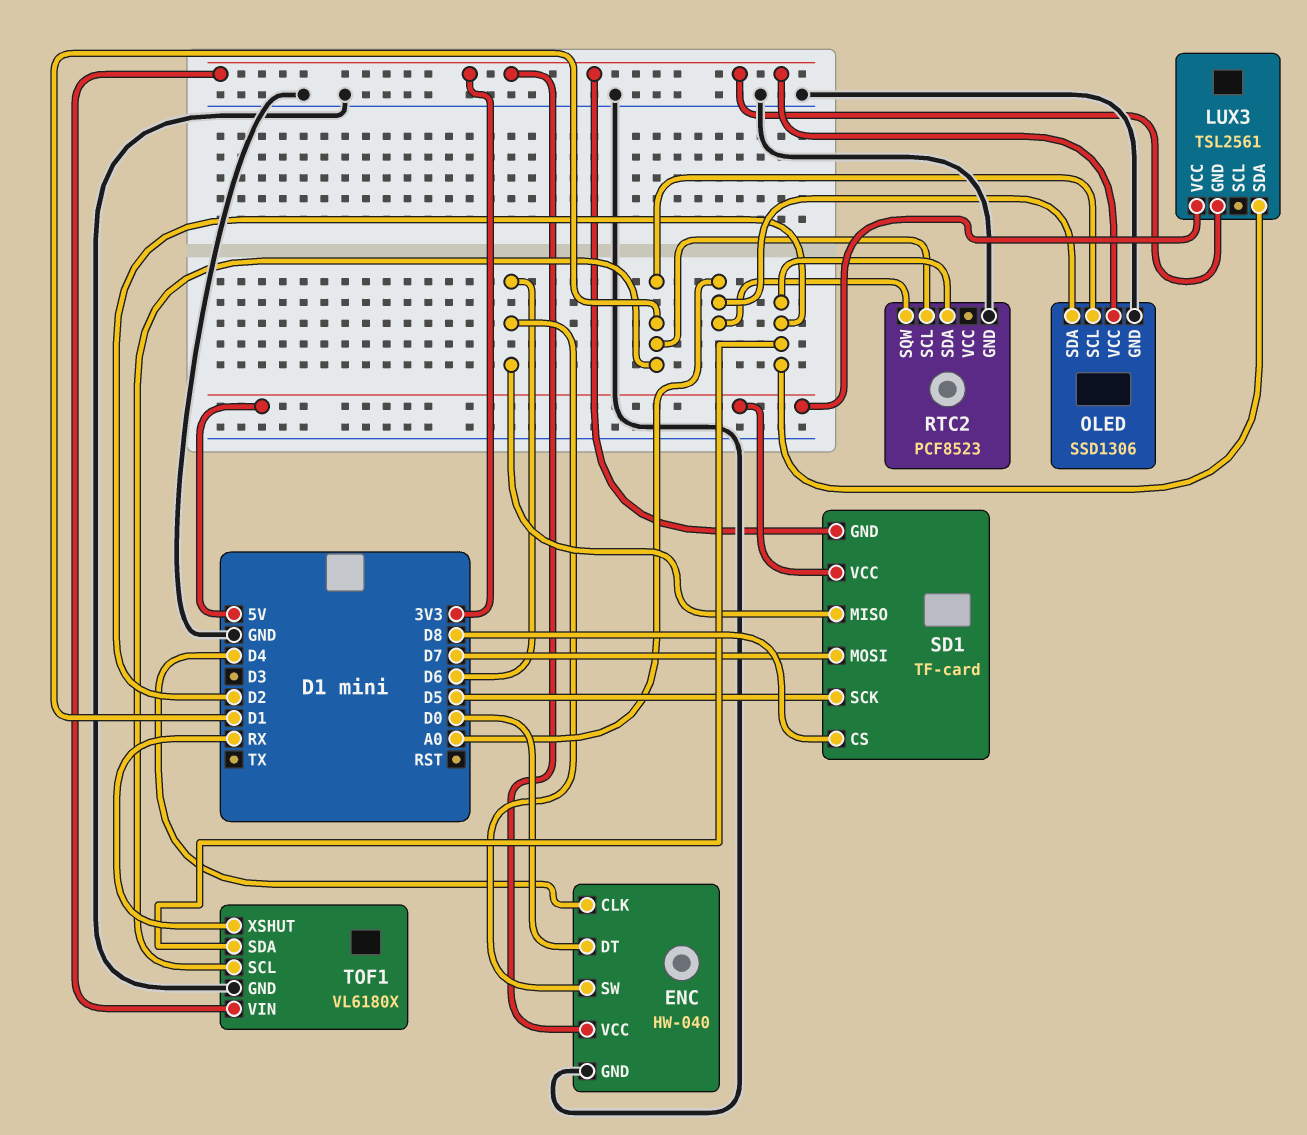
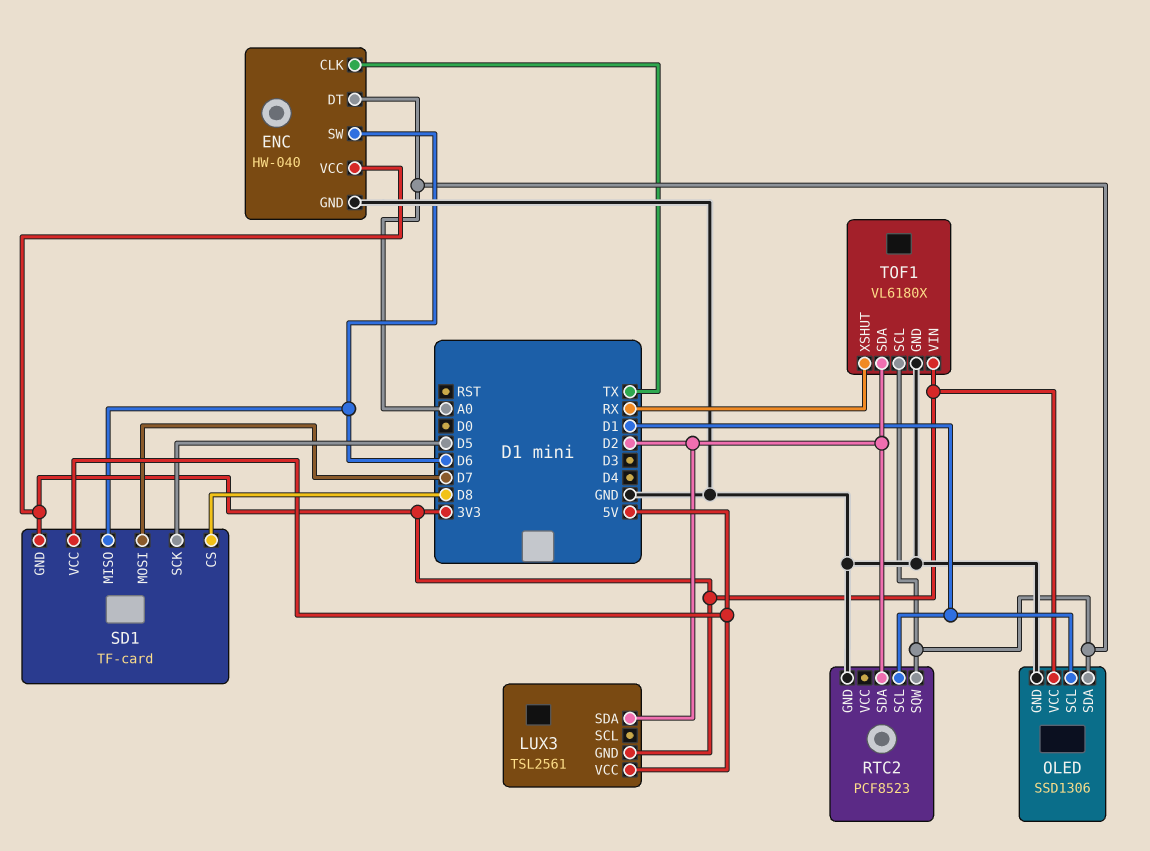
ENC pin CLK: D4 -> TX
ENC pin DT: D0 -> A0
TOF1 pin SCL: D1 -> A0

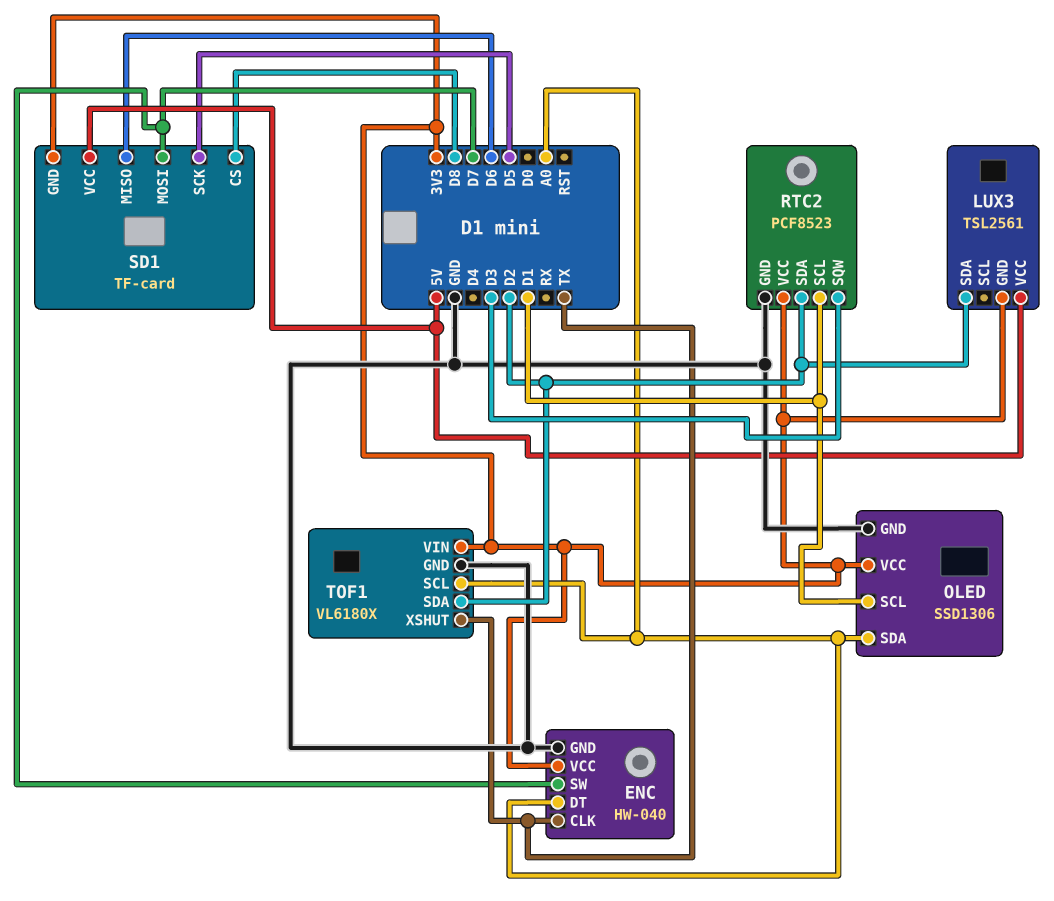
ENC pin SW: D6 -> D7
RTC2 pin SQW: A0 -> D3
RTC2 pin VCC: none -> 3V3
TOF1 pin XSHUT: RX -> TX

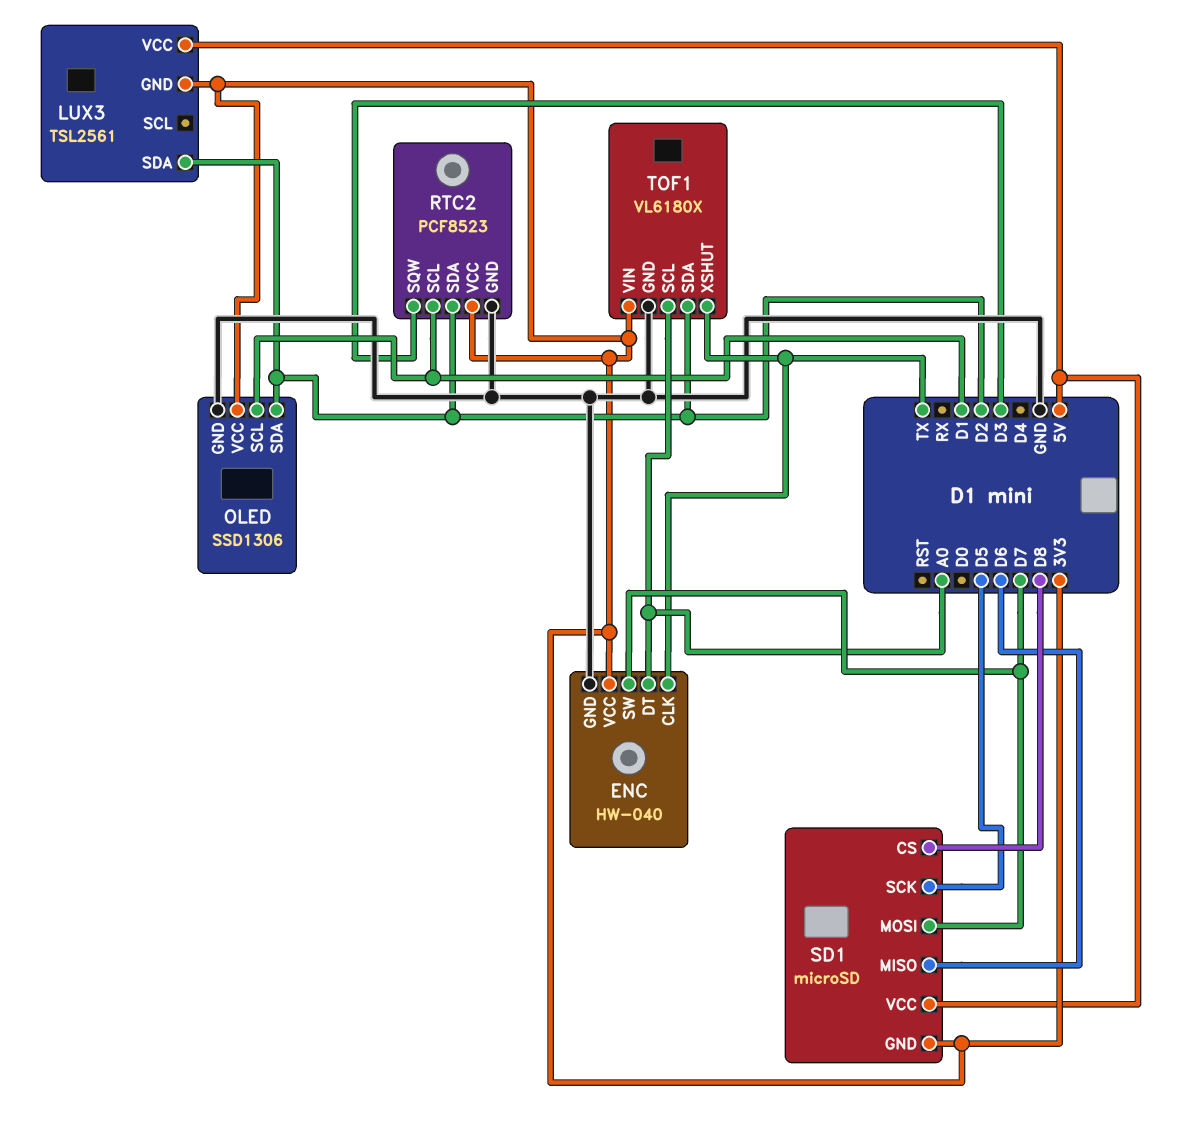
OLED pin SDA: A0 -> D2
SD1: TF-card -> microSD

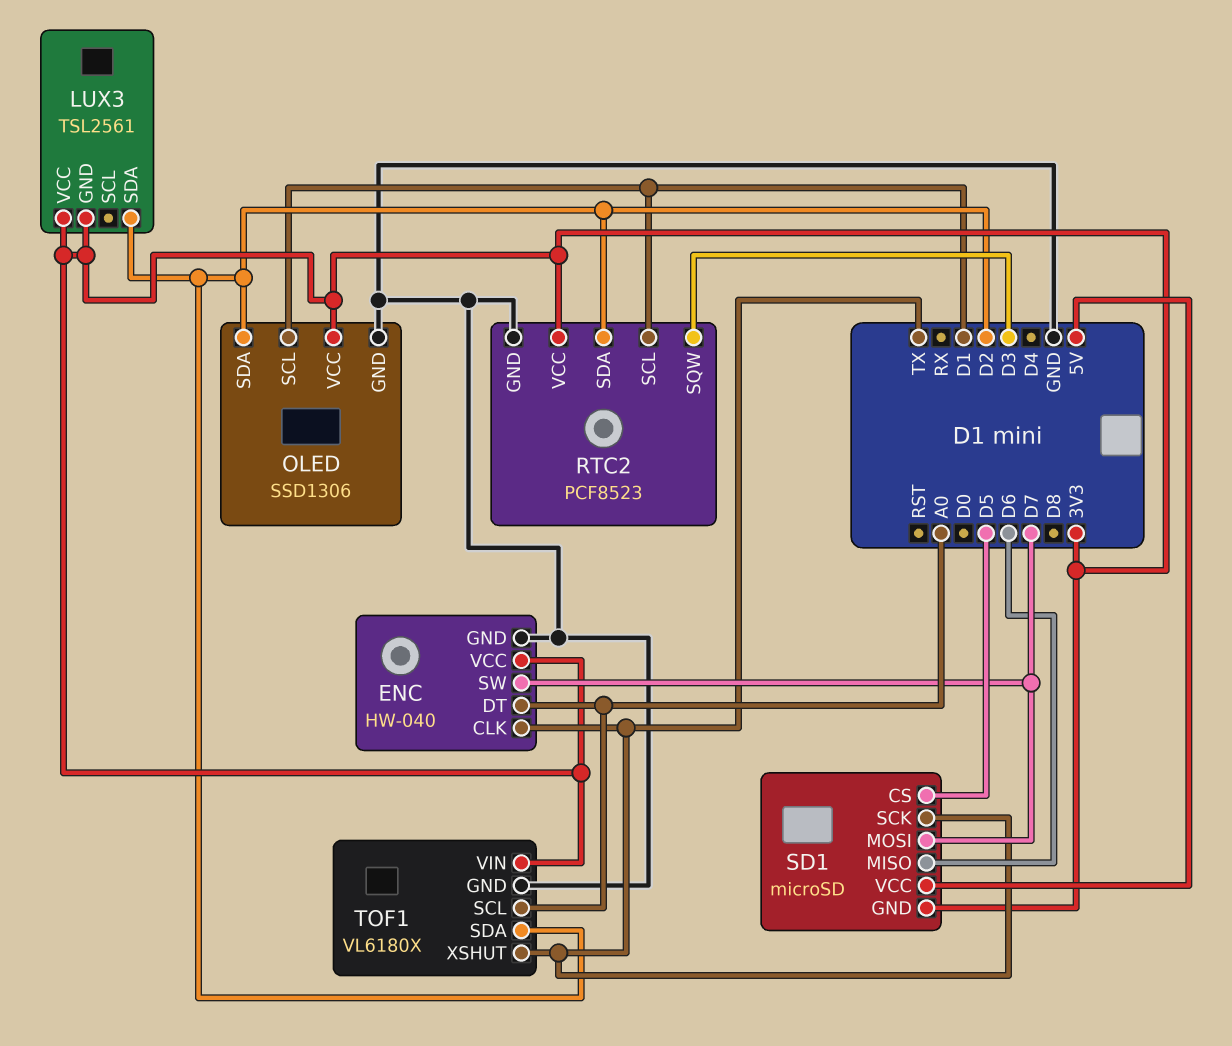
LUX3 pin VCC: 5V -> 3V3
SD1 pin CS: D8 -> D5
SD1 pin SCK: D5 -> TX

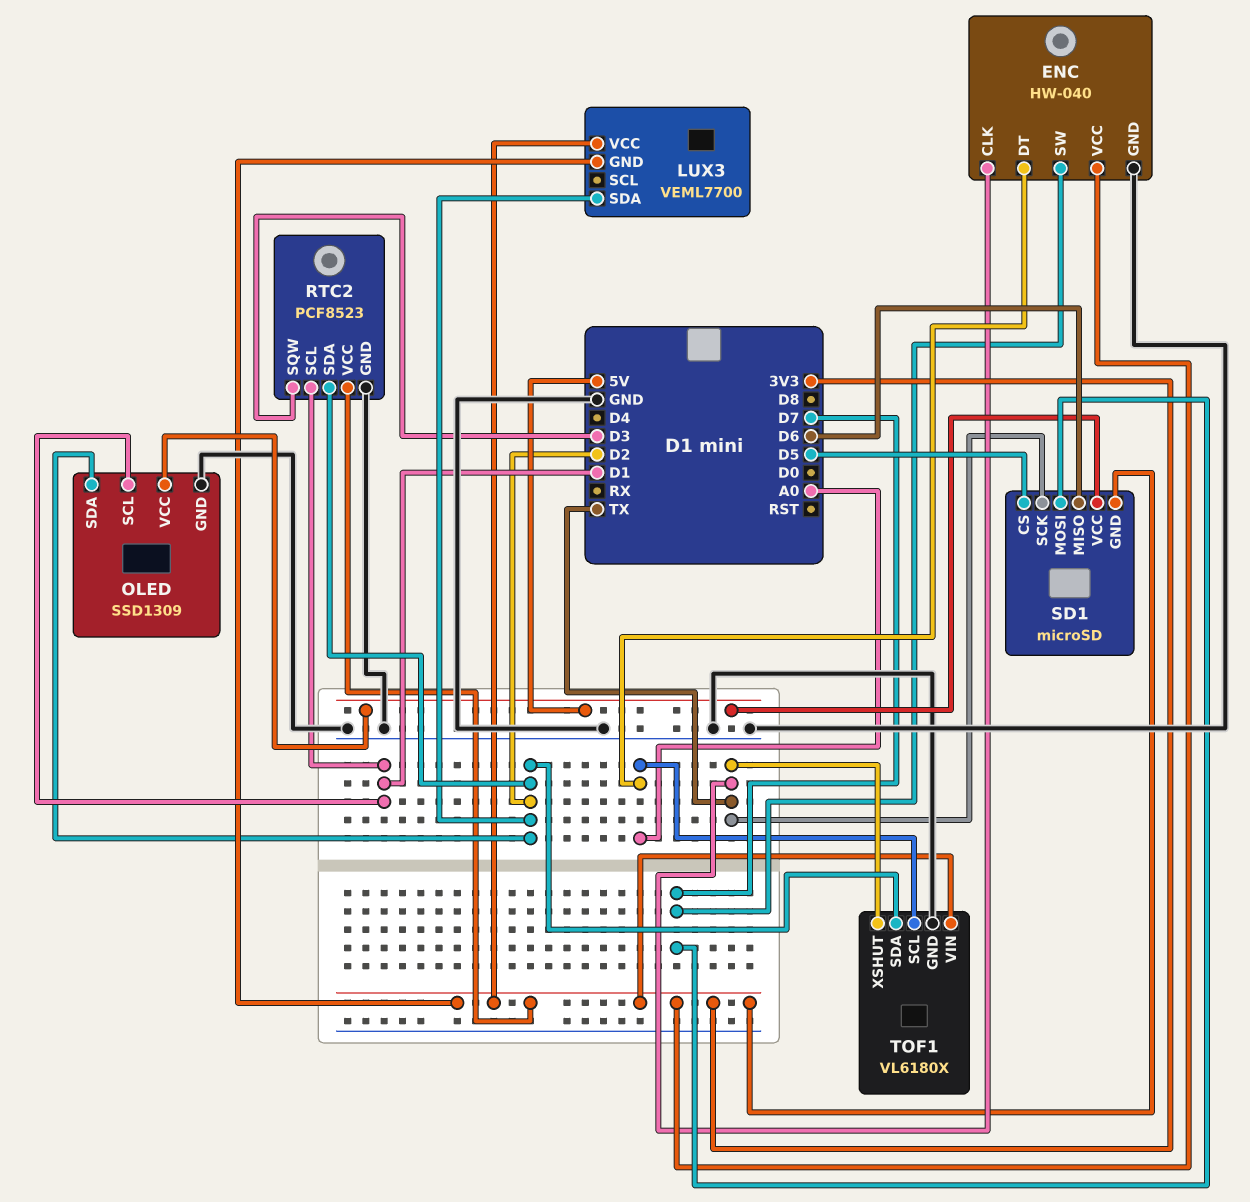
LUX3: TSL2561 -> VEML7700
OLED: SSD1306 -> SSD1309
OLED pin VCC: 3V3 -> 5V

